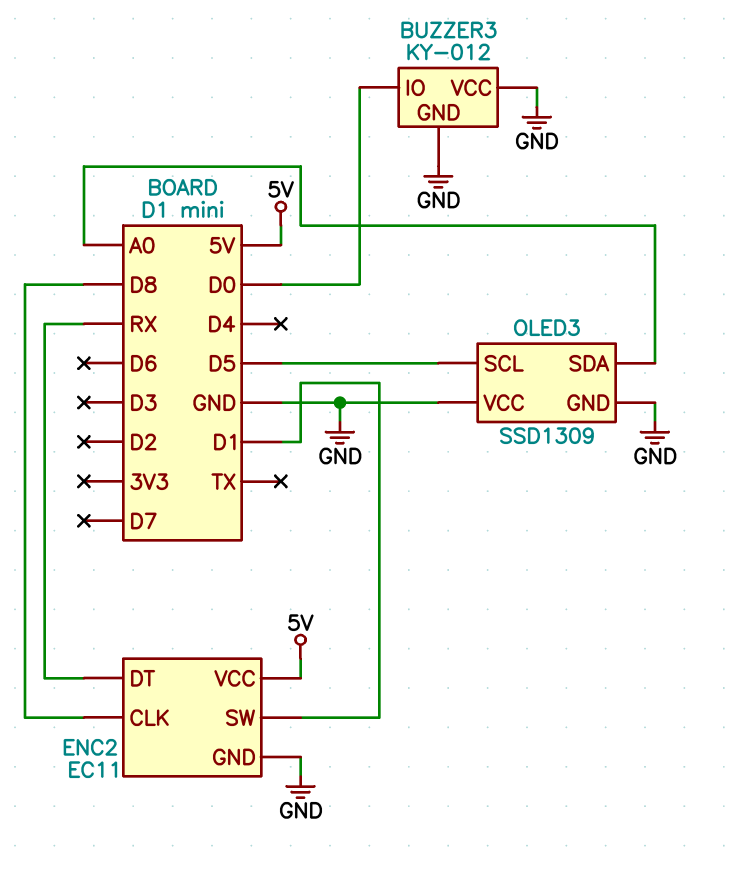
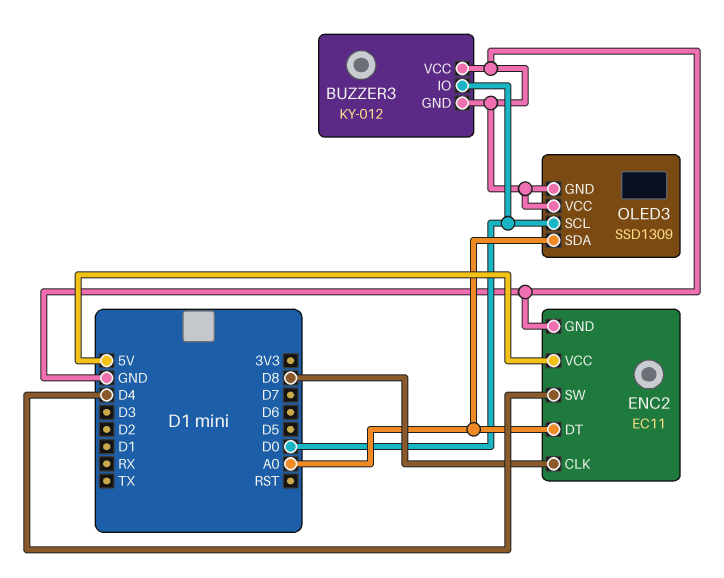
ENC2 pin DT: RX -> A0
ENC2 pin SW: D1 -> D4
OLED3 pin SCL: D5 -> D0

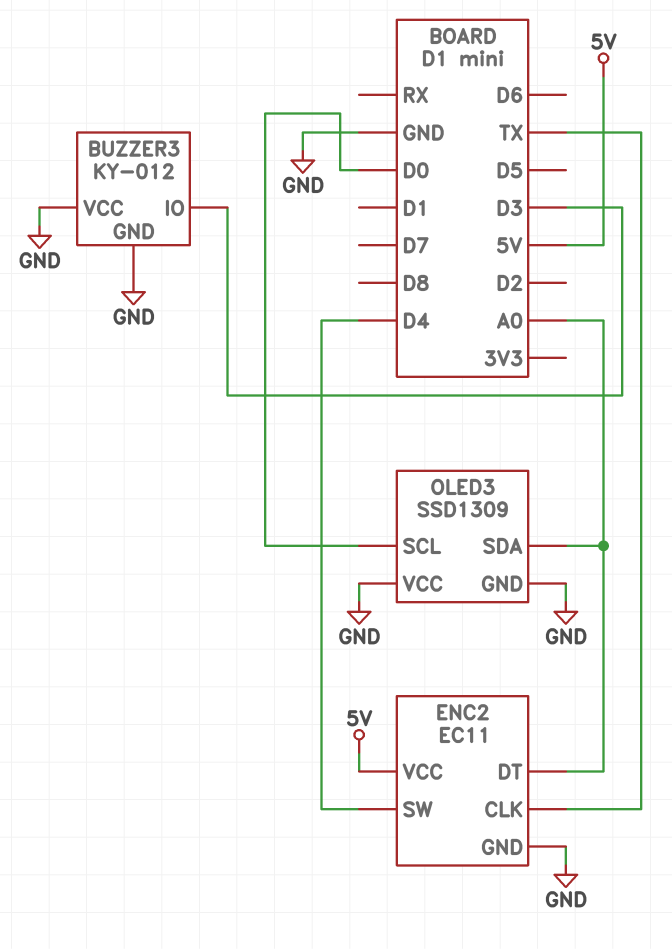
BUZZER3 pin IO: D0 -> D3
ENC2 pin CLK: D8 -> TX

